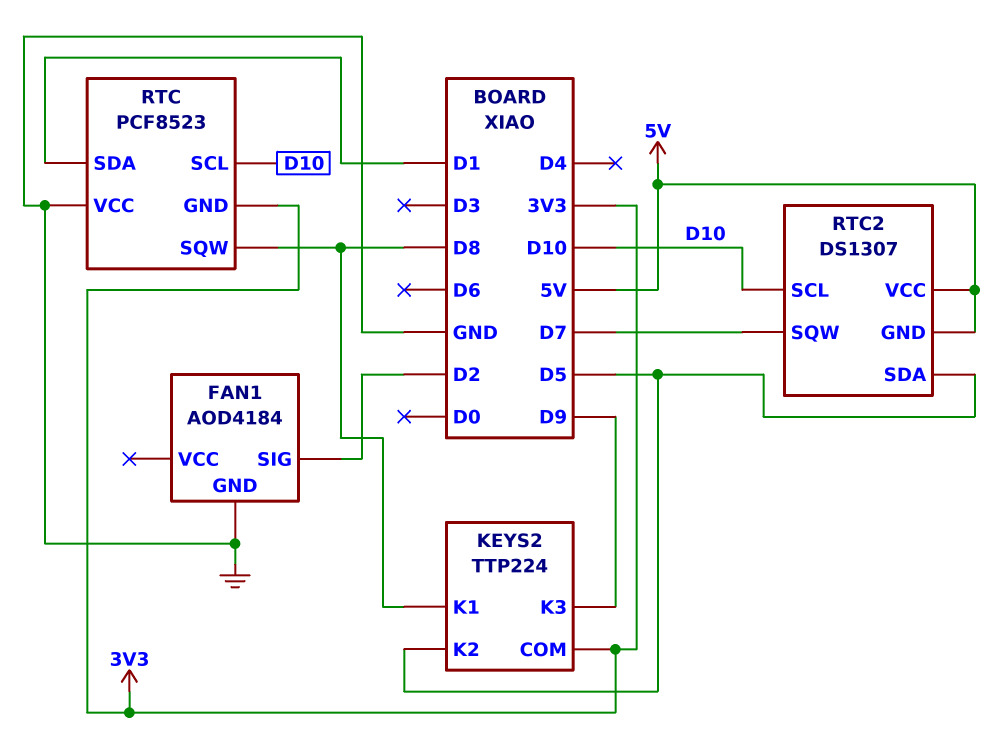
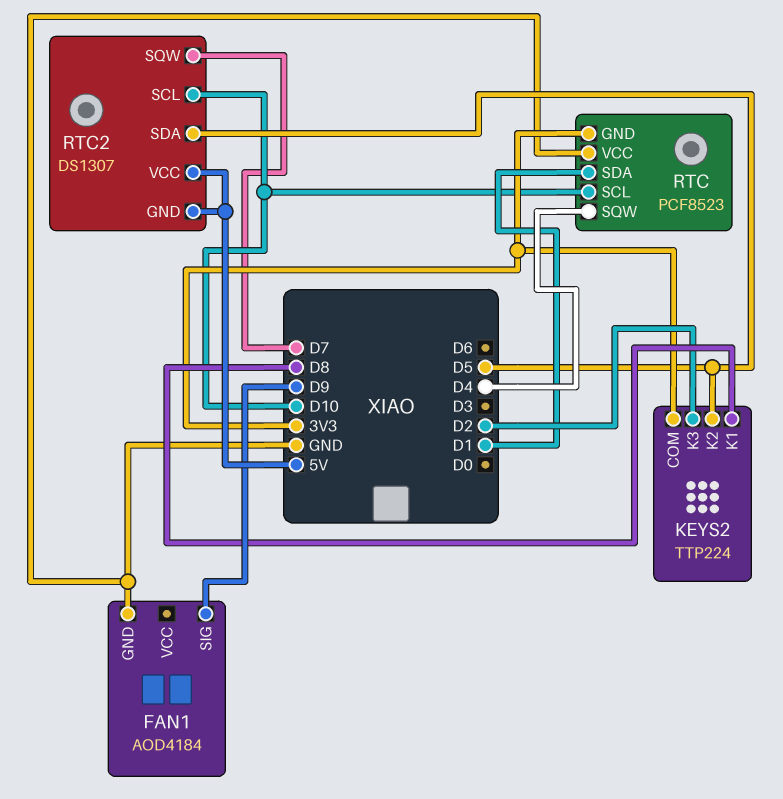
FAN1 pin SIG: D2 -> D9
KEYS2 pin K3: D9 -> D2
RTC pin SQW: D8 -> D4

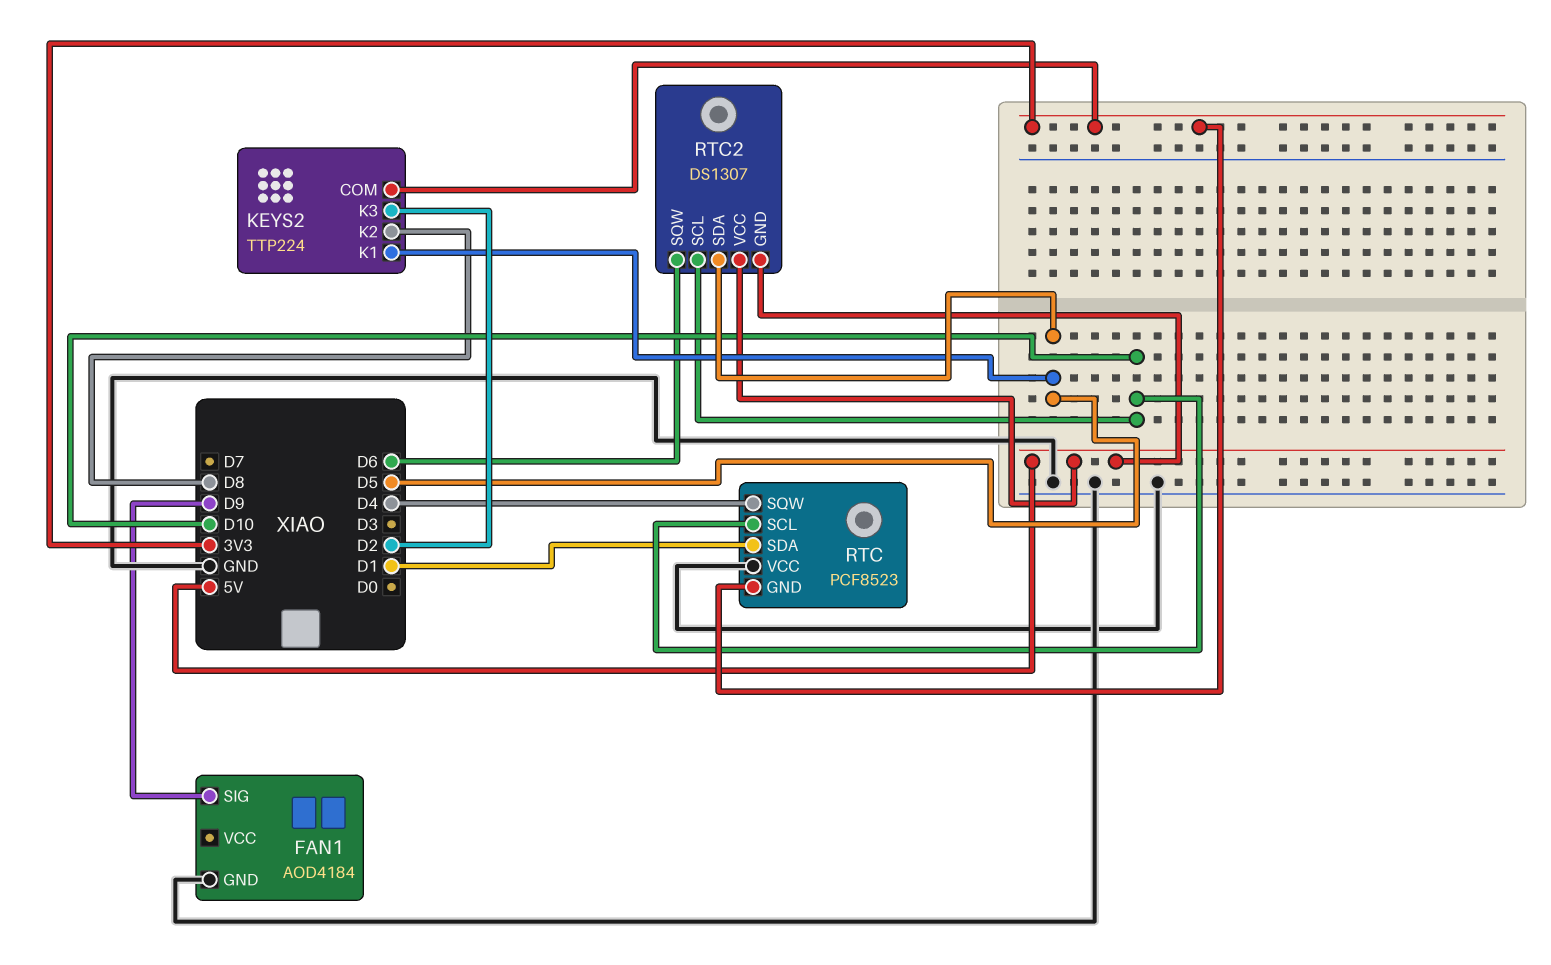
KEYS2 pin K1: D8 -> D5
KEYS2 pin K2: D5 -> D8
RTC2 pin SQW: D7 -> D6

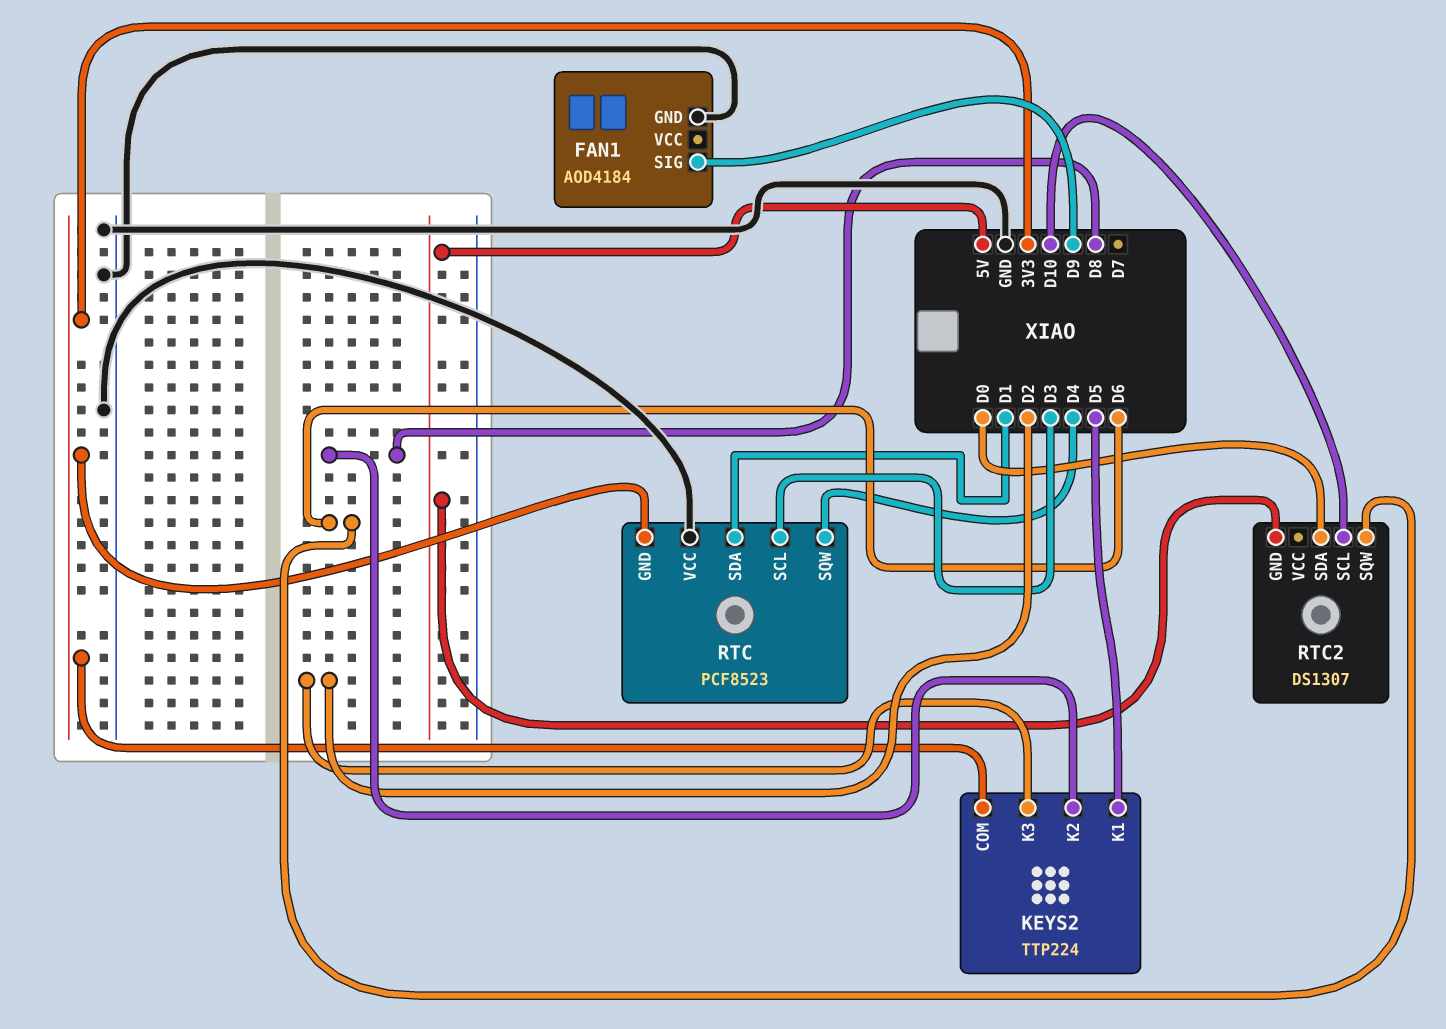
RTC pin SCL: D10 -> D3
RTC2 pin SDA: D5 -> D0
RTC2 pin VCC: 5V -> none

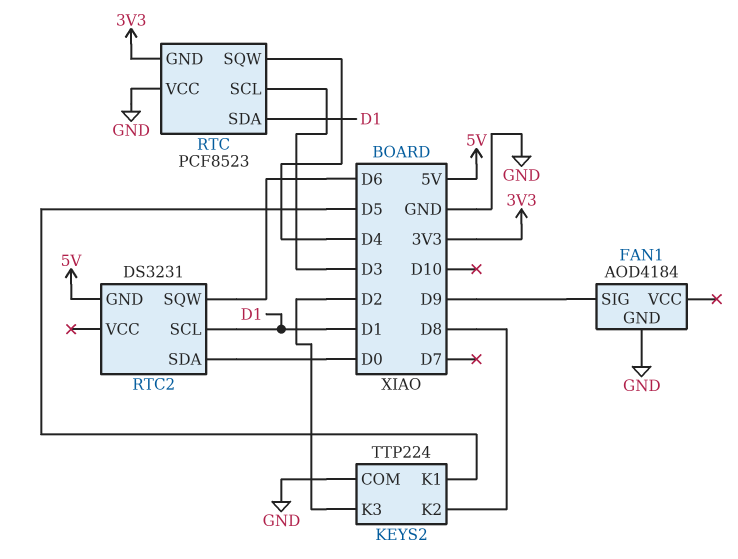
KEYS2 pin COM: 3V3 -> GND
RTC2: DS1307 -> DS3231
RTC2 pin SCL: D10 -> D1

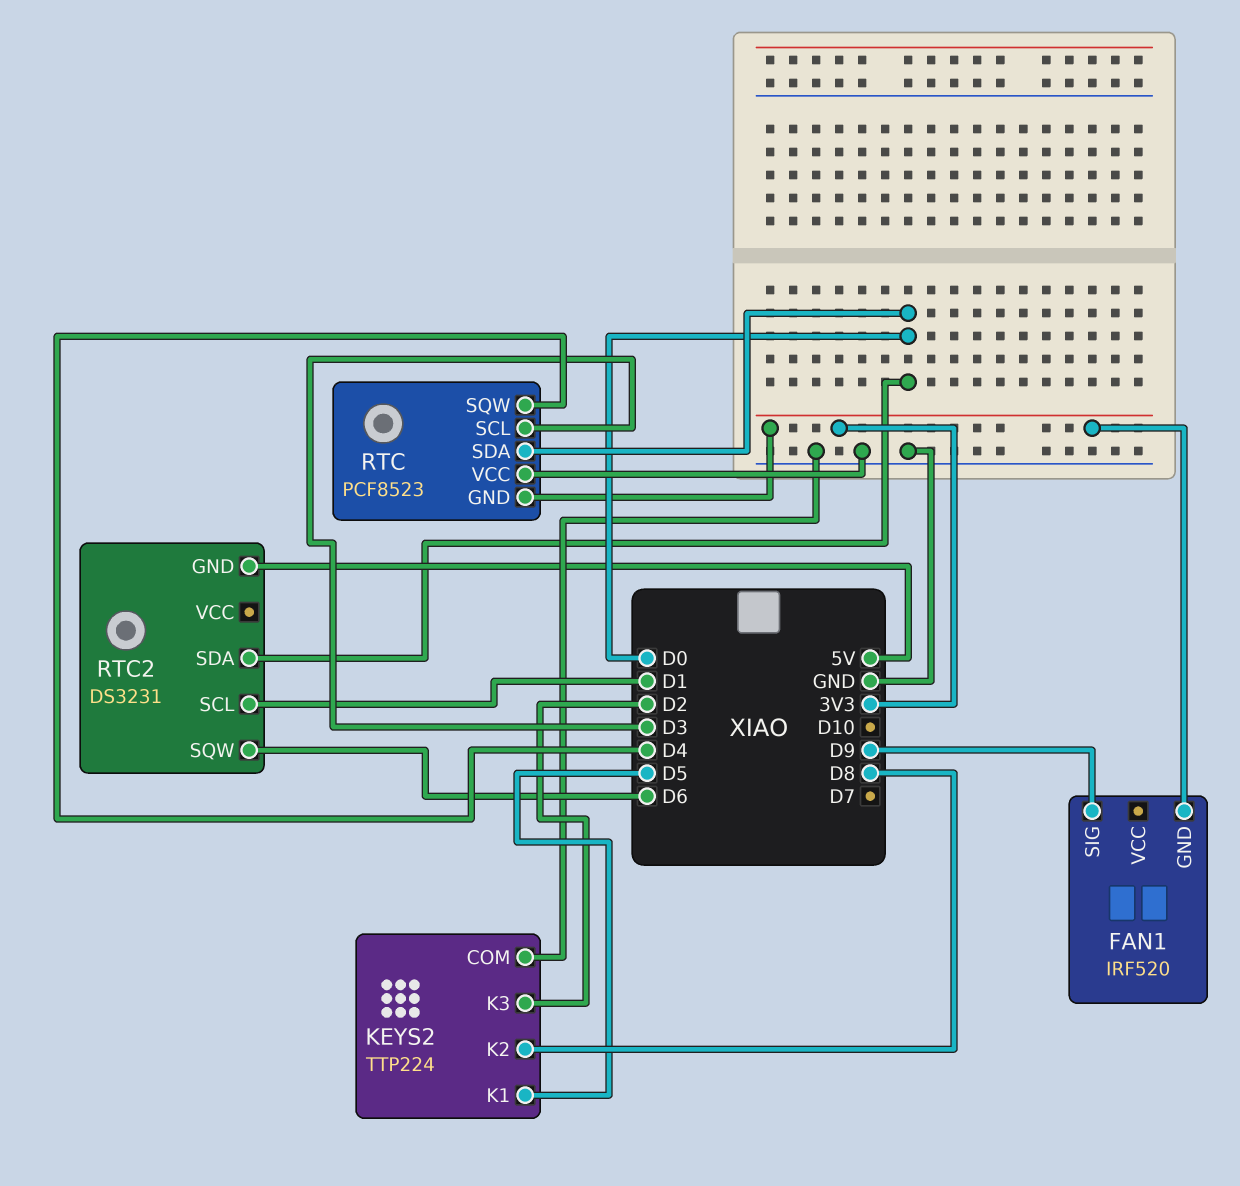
FAN1: AOD4184 -> IRF520
FAN1 pin GND: GND -> 3V3
RTC pin SDA: D1 -> D0

